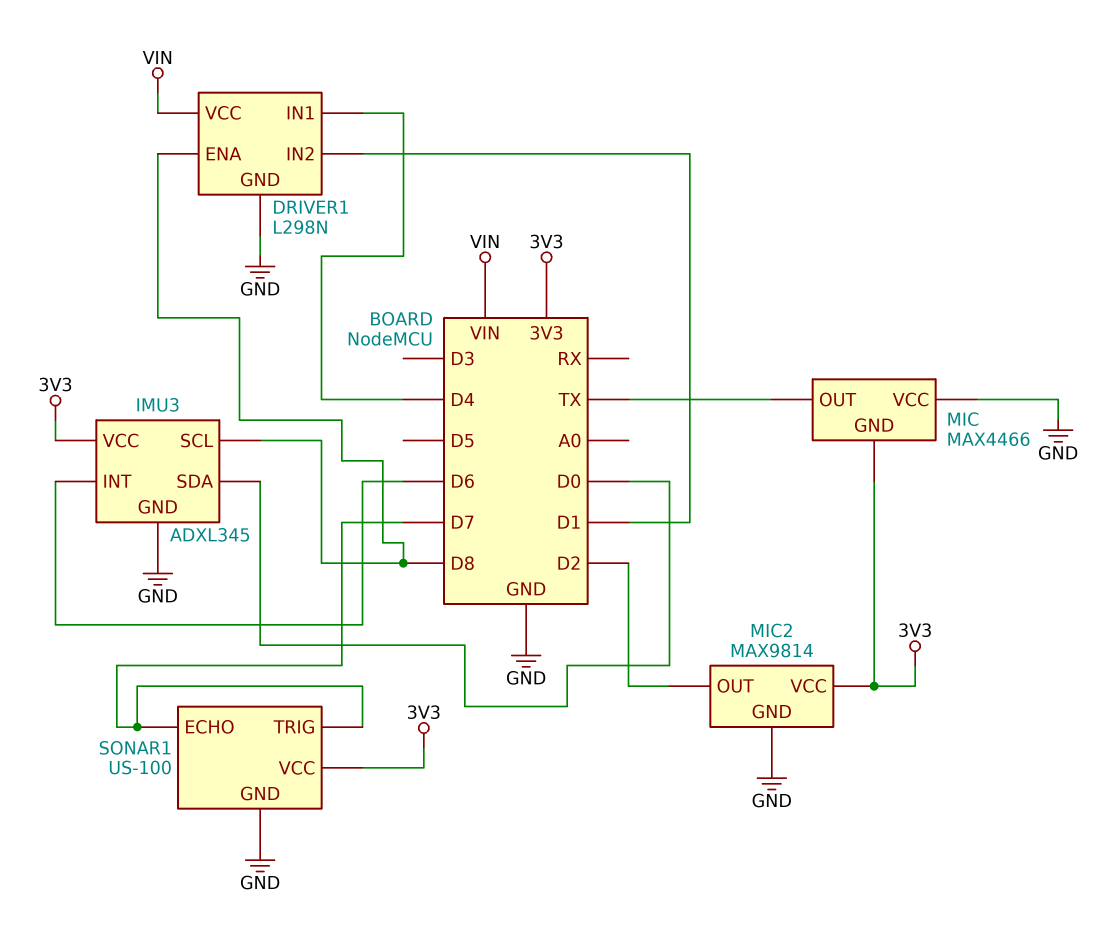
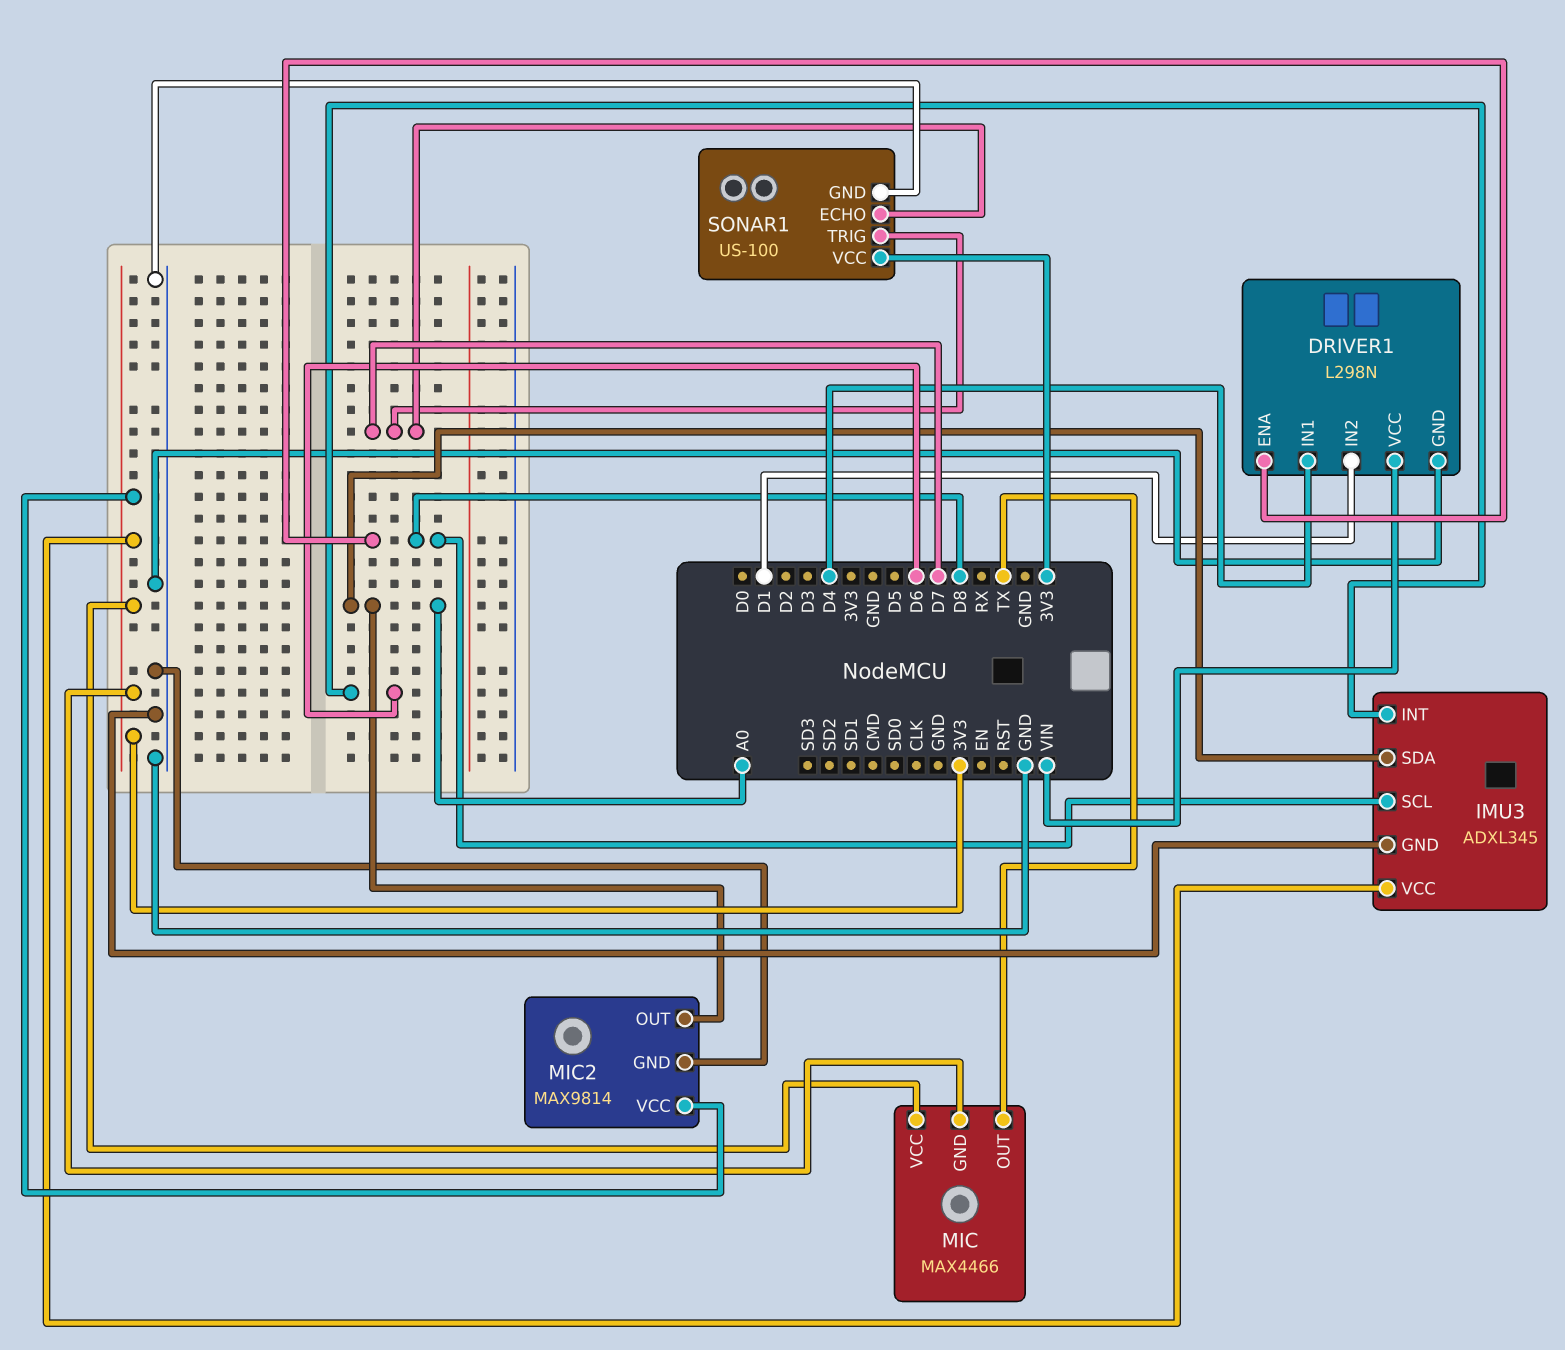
IMU3 pin SDA: D0 -> A0
MIC pin VCC: GND -> 3V3
MIC2 pin OUT: D2 -> A0

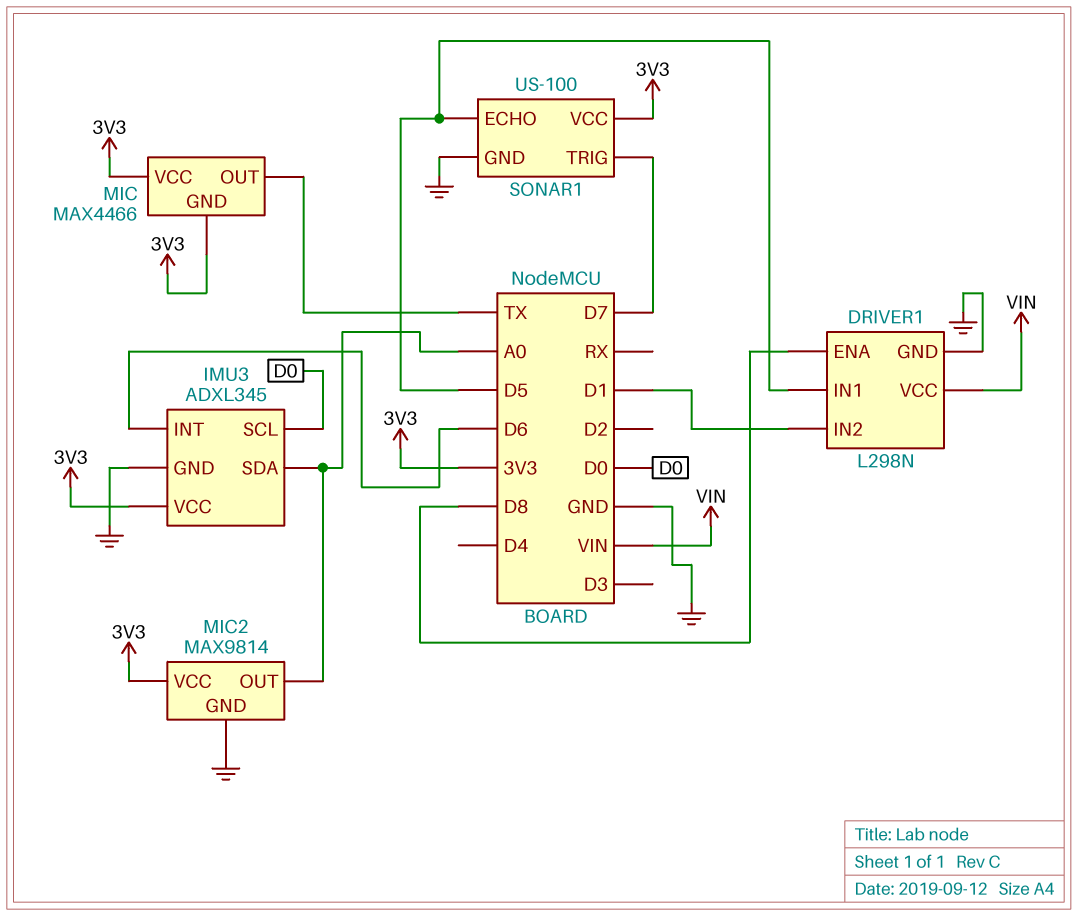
DRIVER1 pin IN1: D4 -> D5
IMU3 pin SCL: D8 -> D0
SONAR1 pin ECHO: D7 -> D5

